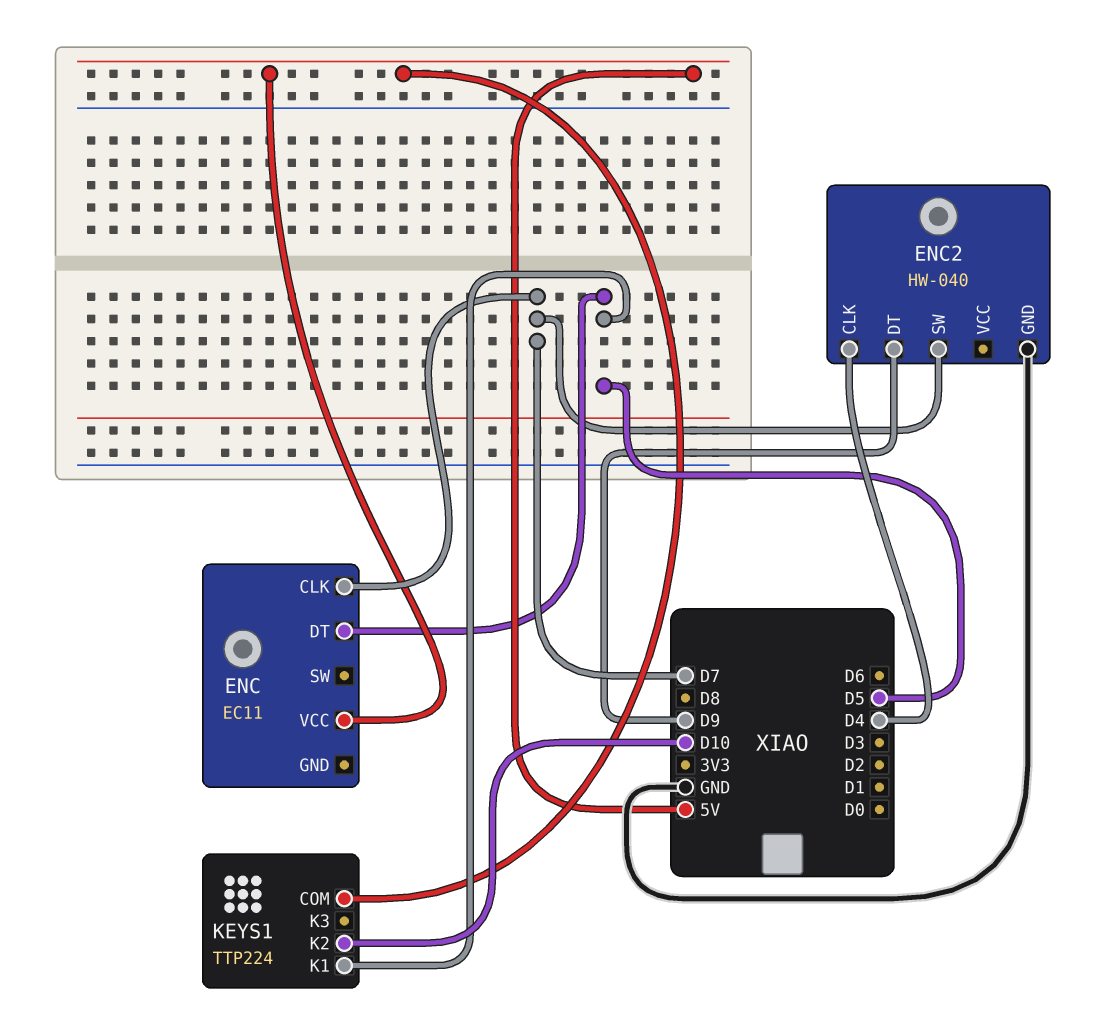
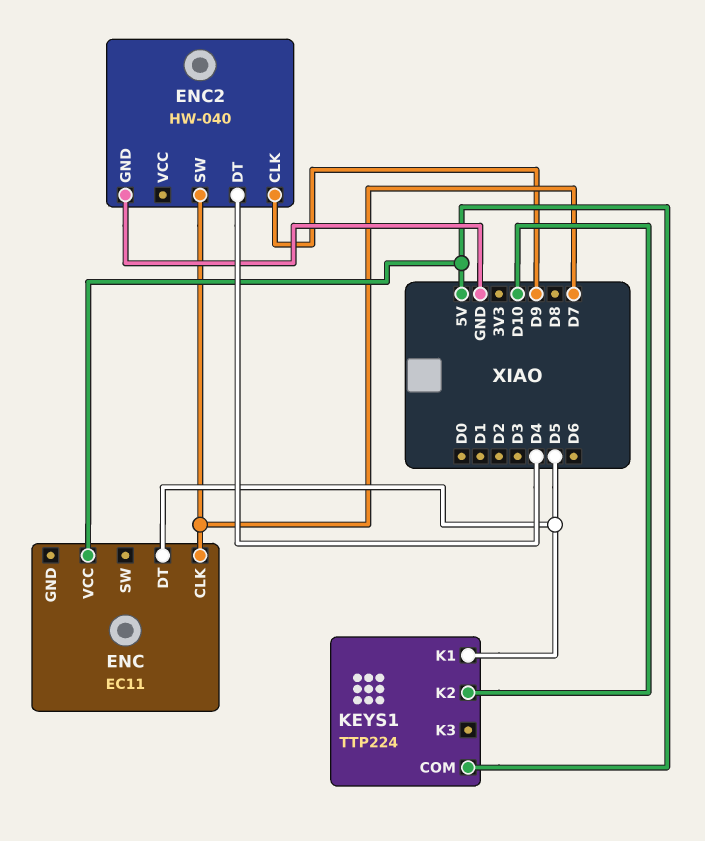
ENC2 pin CLK: D4 -> D9
ENC2 pin DT: D9 -> D4

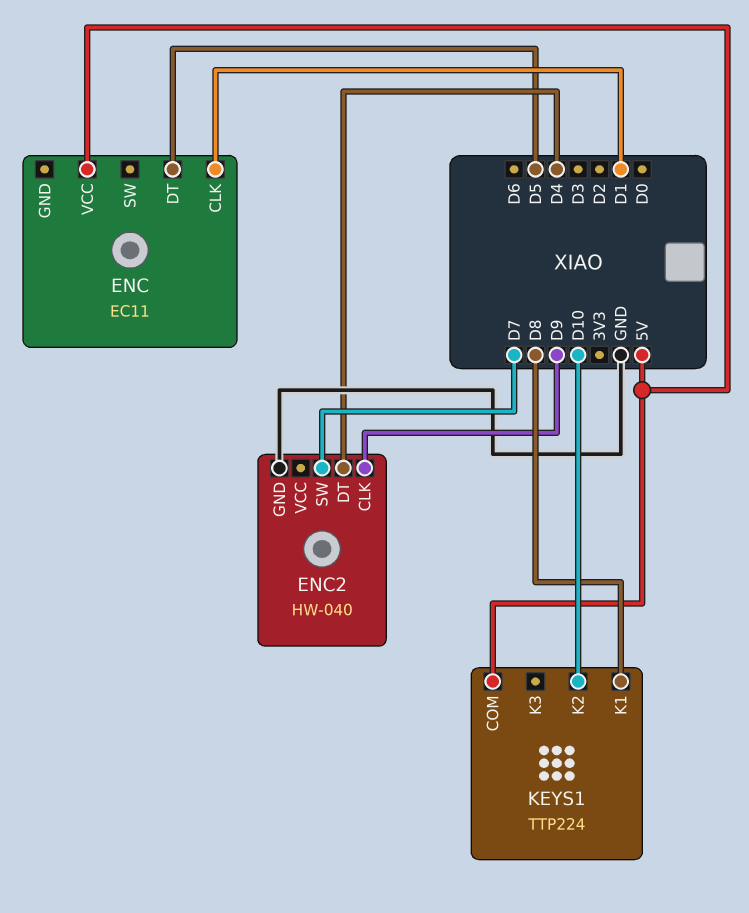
ENC pin CLK: D7 -> D1
KEYS1 pin K1: D5 -> D8

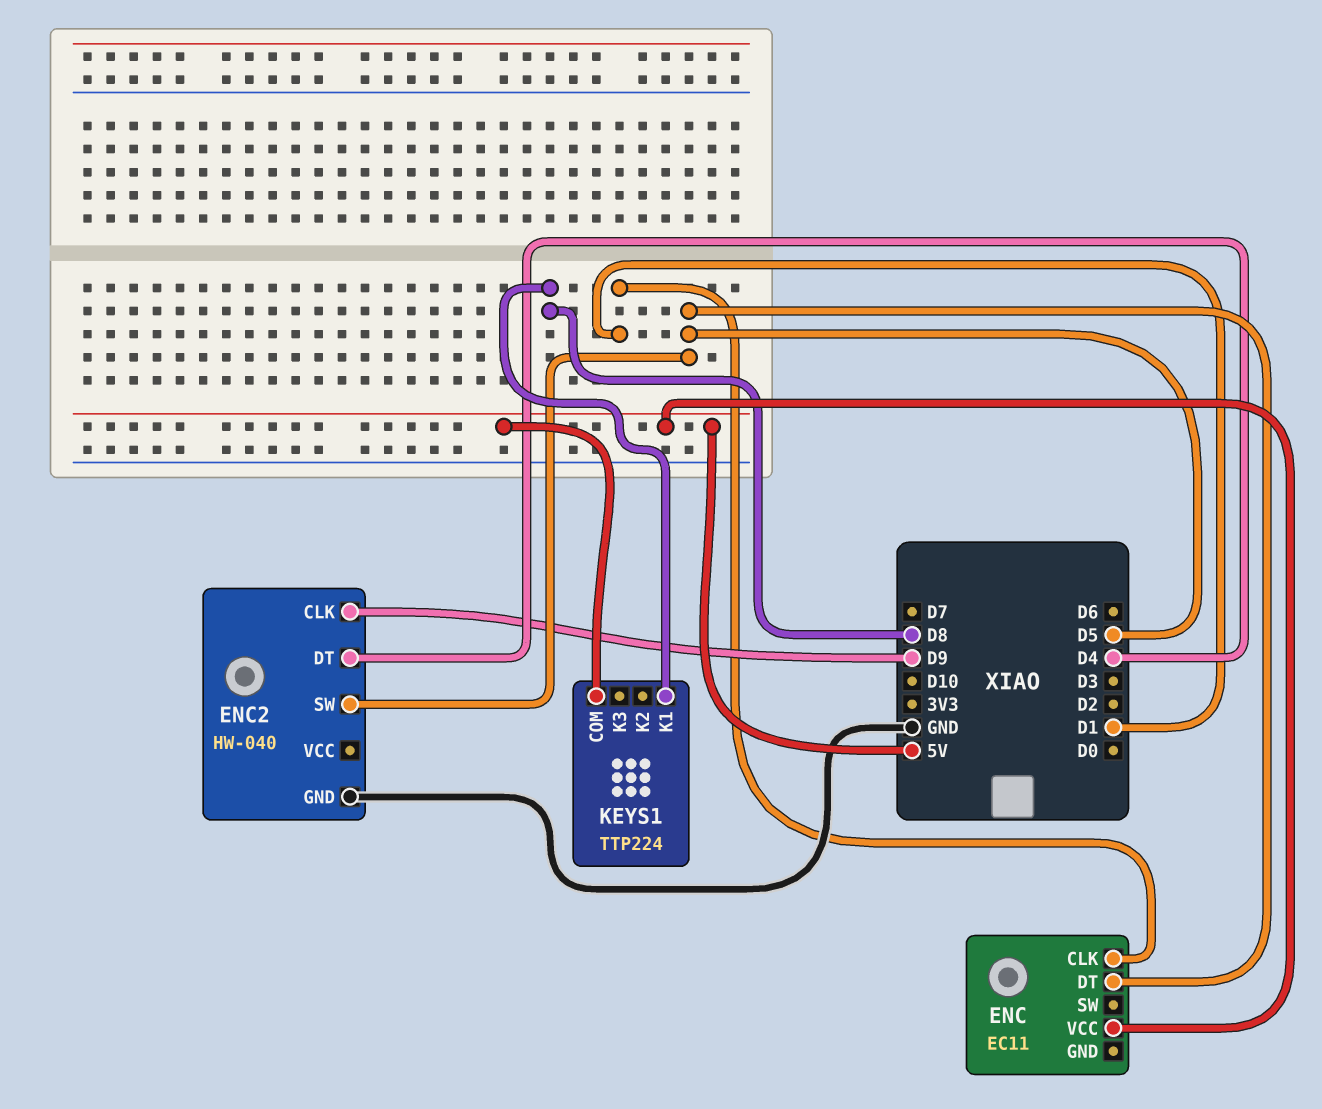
ENC2 pin SW: D7 -> D5
KEYS1 pin K2: D10 -> none

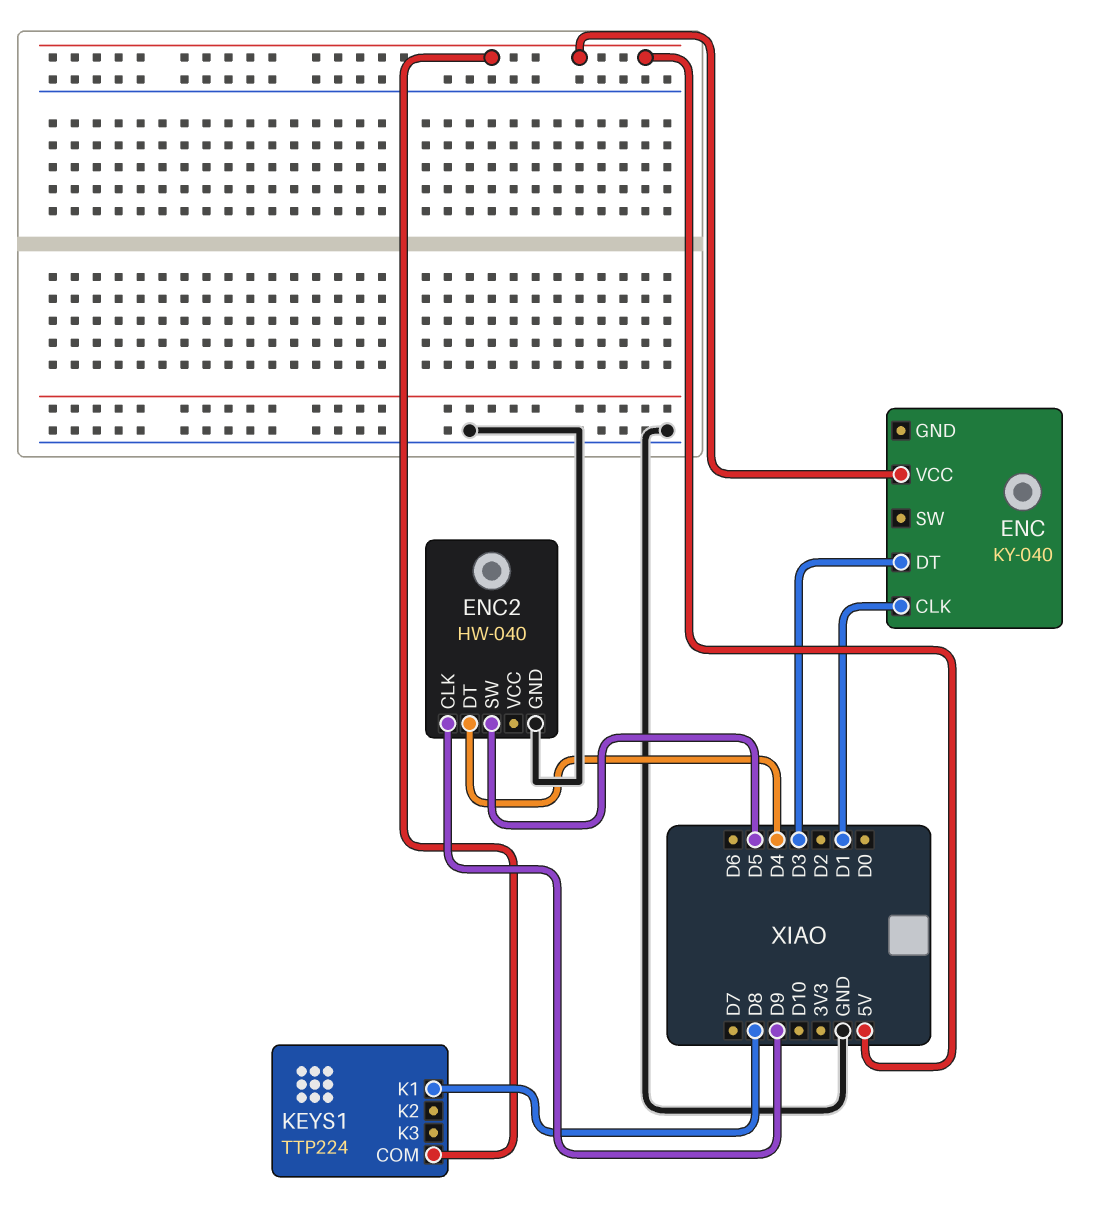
ENC: EC11 -> KY-040
ENC pin DT: D5 -> D3

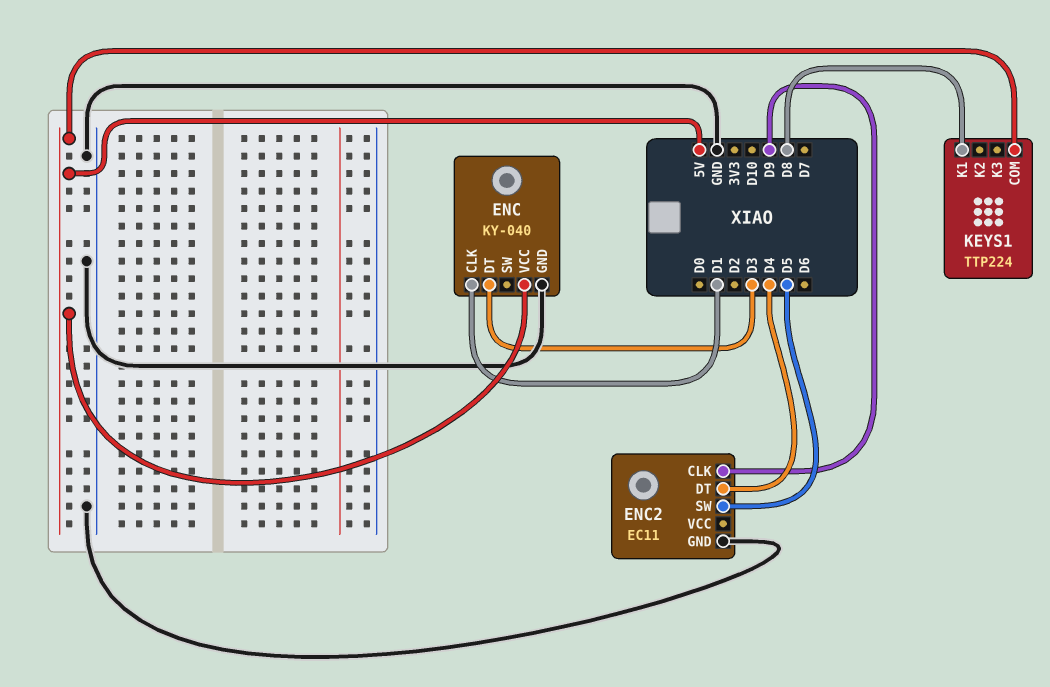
ENC pin GND: none -> GND
ENC2: HW-040 -> EC11

